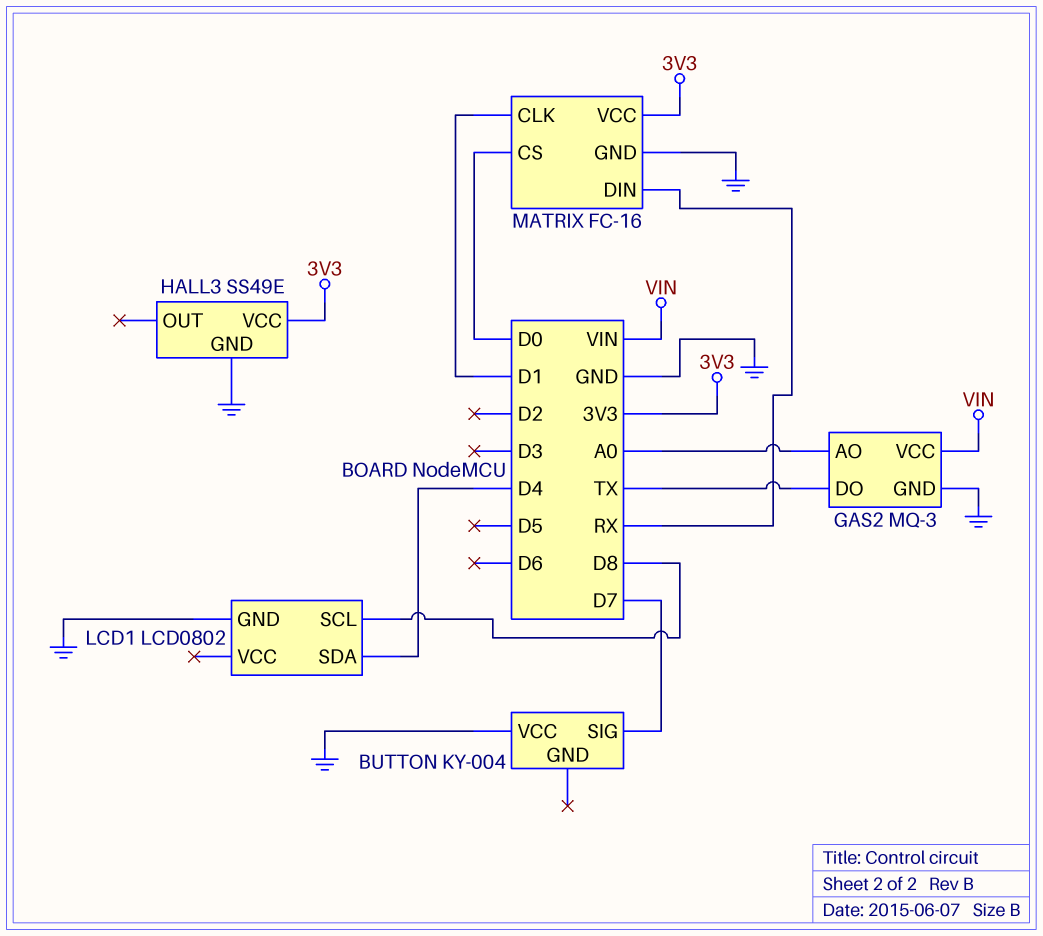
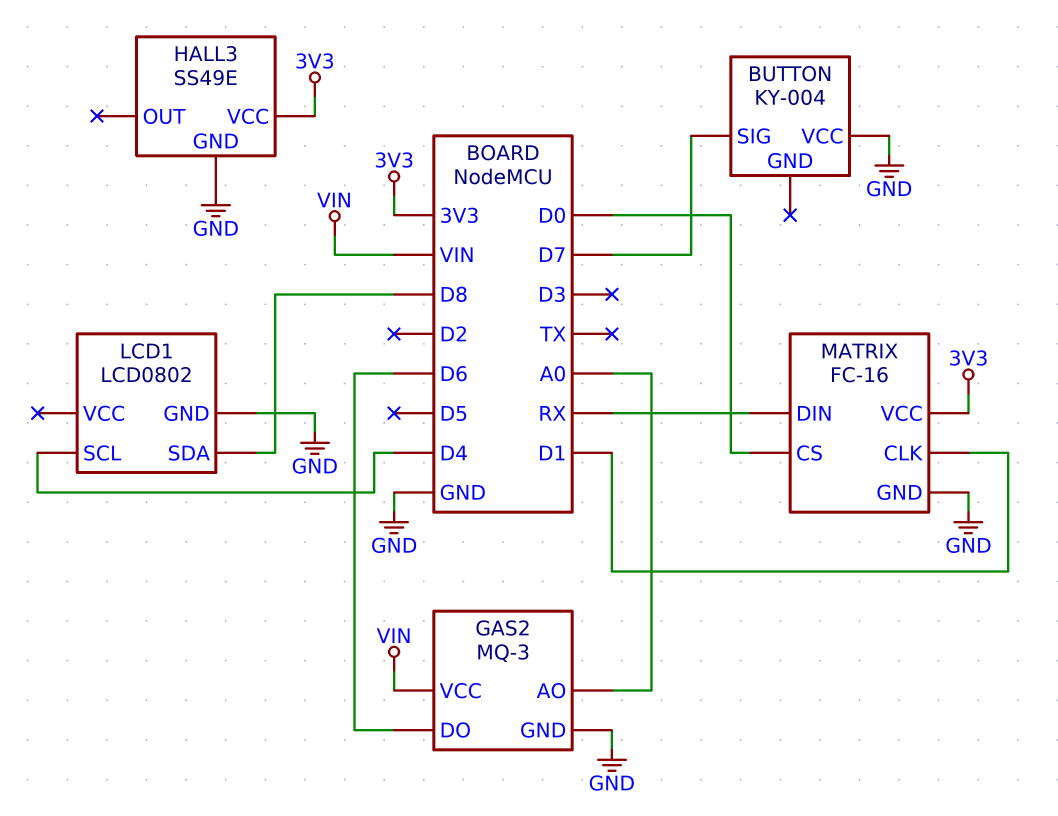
GAS2 pin DO: TX -> D6
LCD1 pin SCL: D8 -> D4
LCD1 pin SDA: D4 -> D8

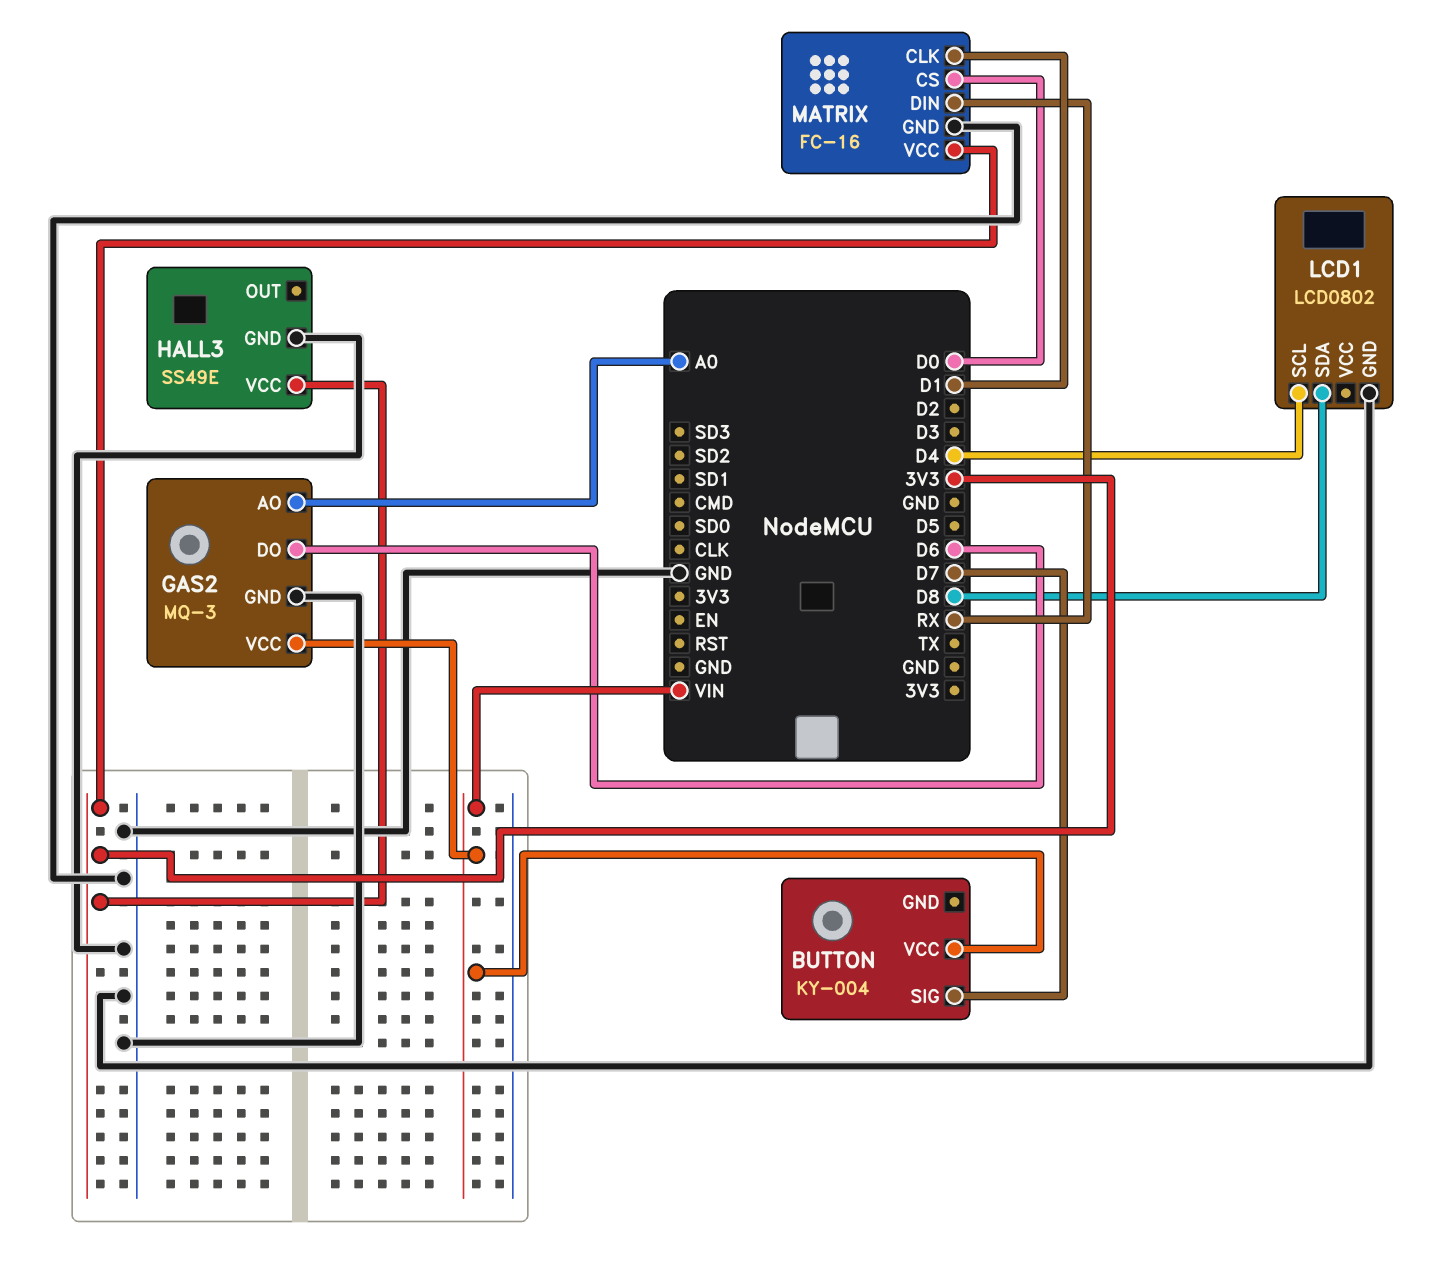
BUTTON pin VCC: GND -> VIN

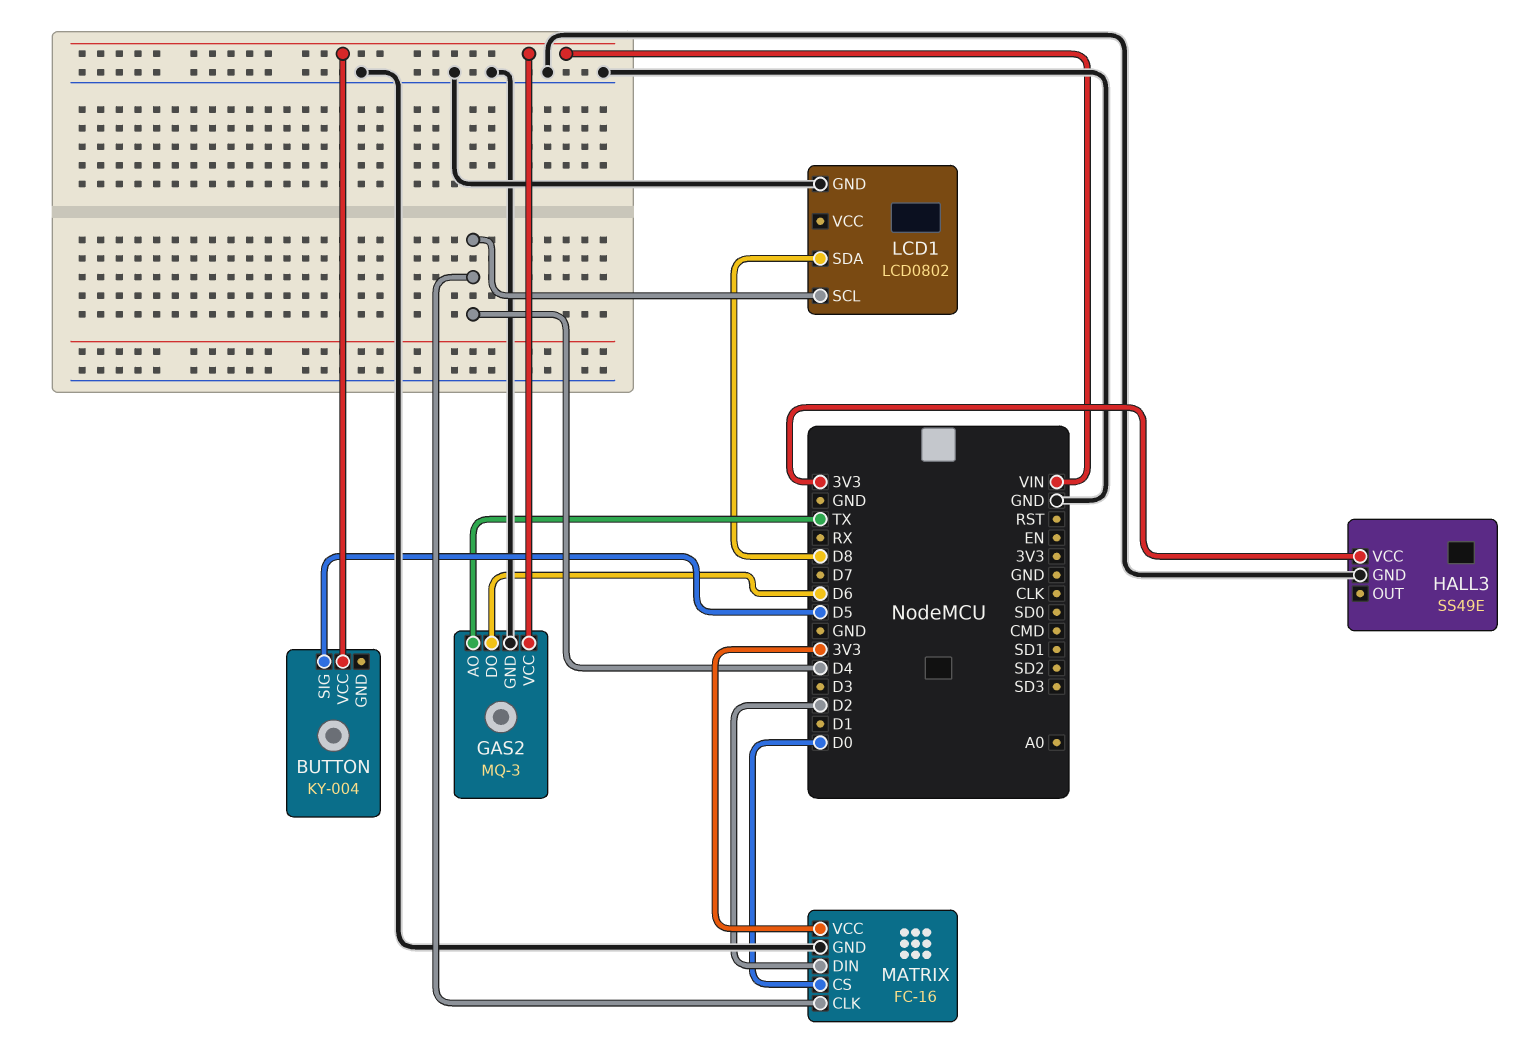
BUTTON pin SIG: D7 -> D5
GAS2 pin AO: A0 -> TX
MATRIX pin CLK: D1 -> D4
MATRIX pin DIN: RX -> D2

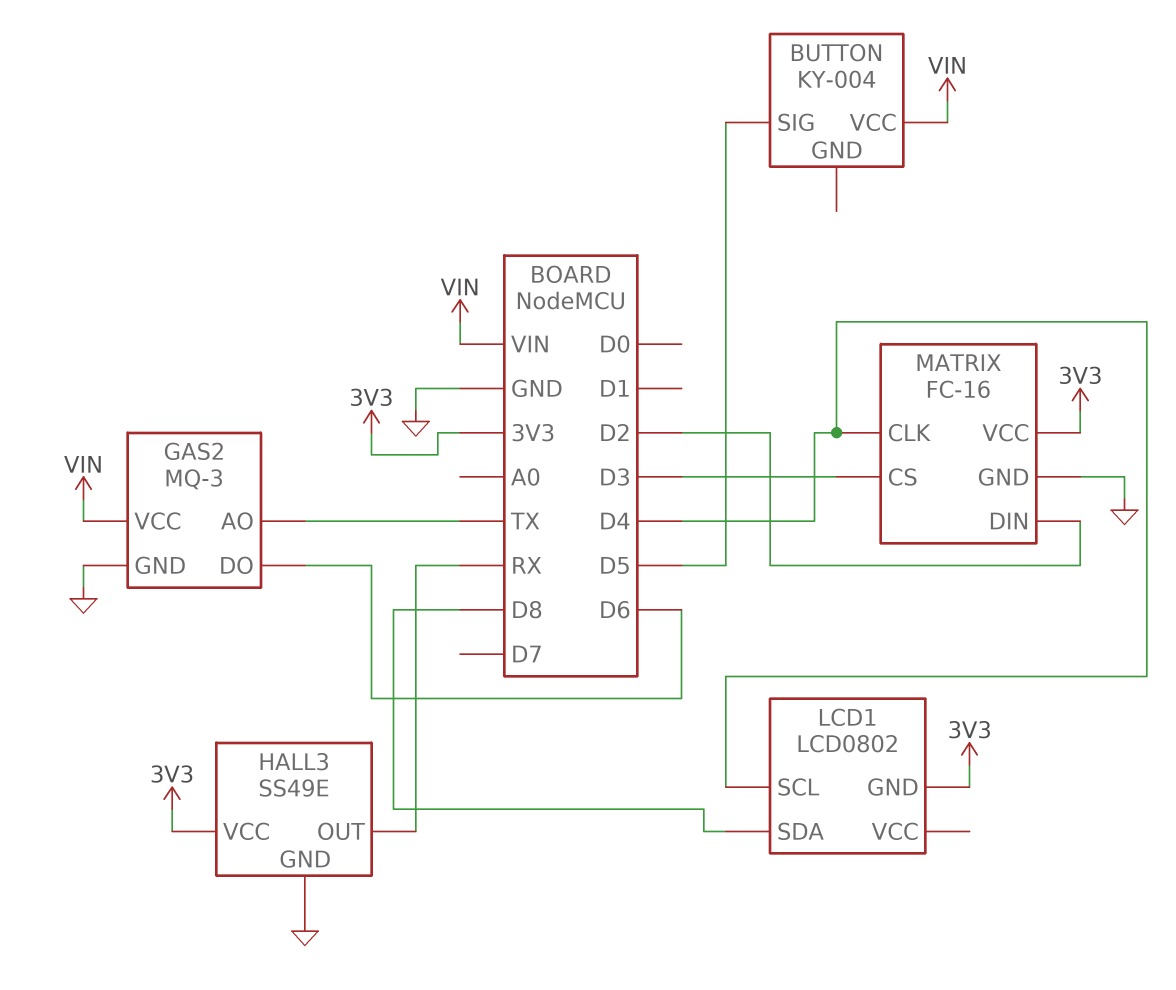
HALL3 pin OUT: none -> RX
LCD1 pin GND: GND -> 3V3
MATRIX pin CS: D0 -> D3

